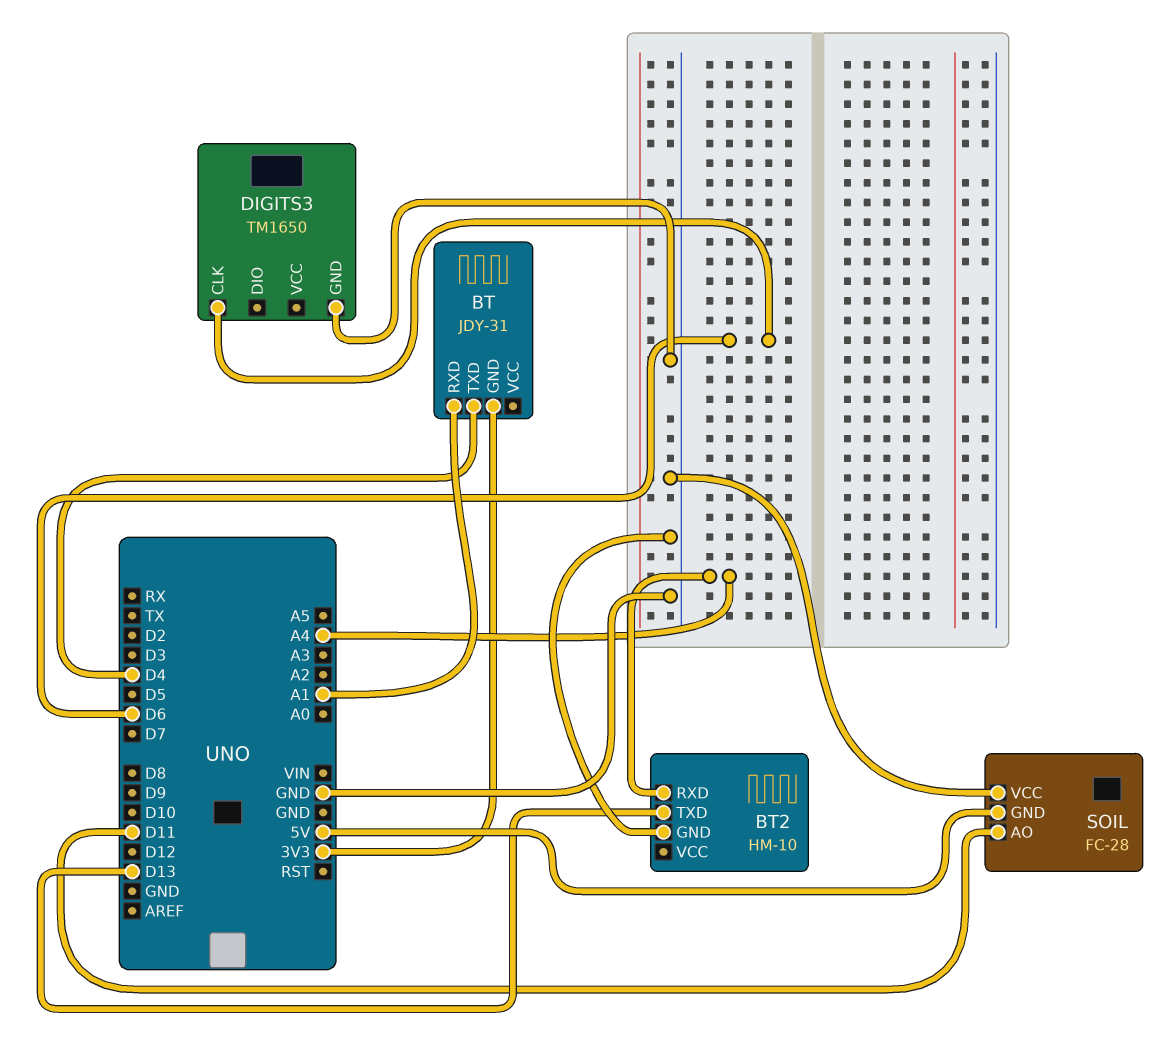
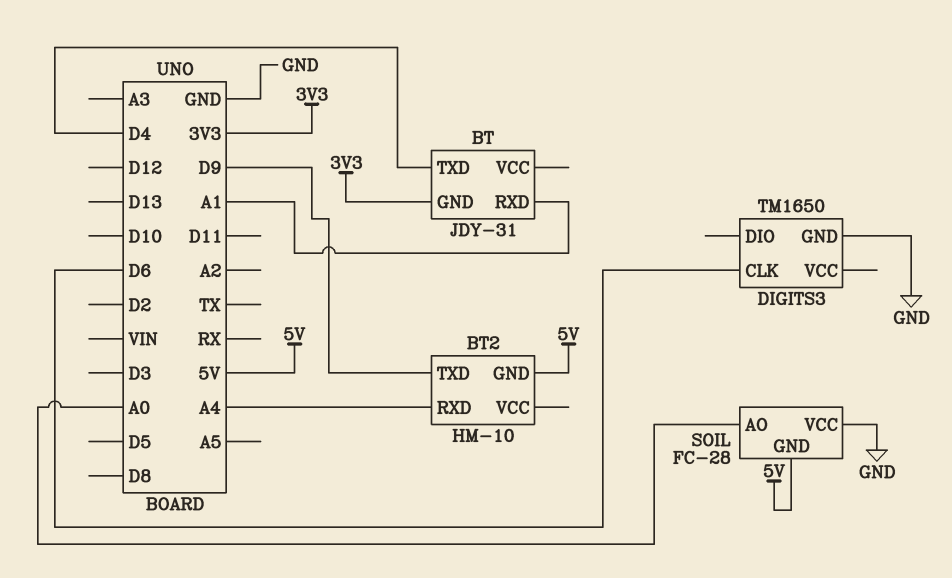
BT2 pin GND: GND -> 5V
BT2 pin TXD: D13 -> D9
SOIL pin AO: D11 -> A0

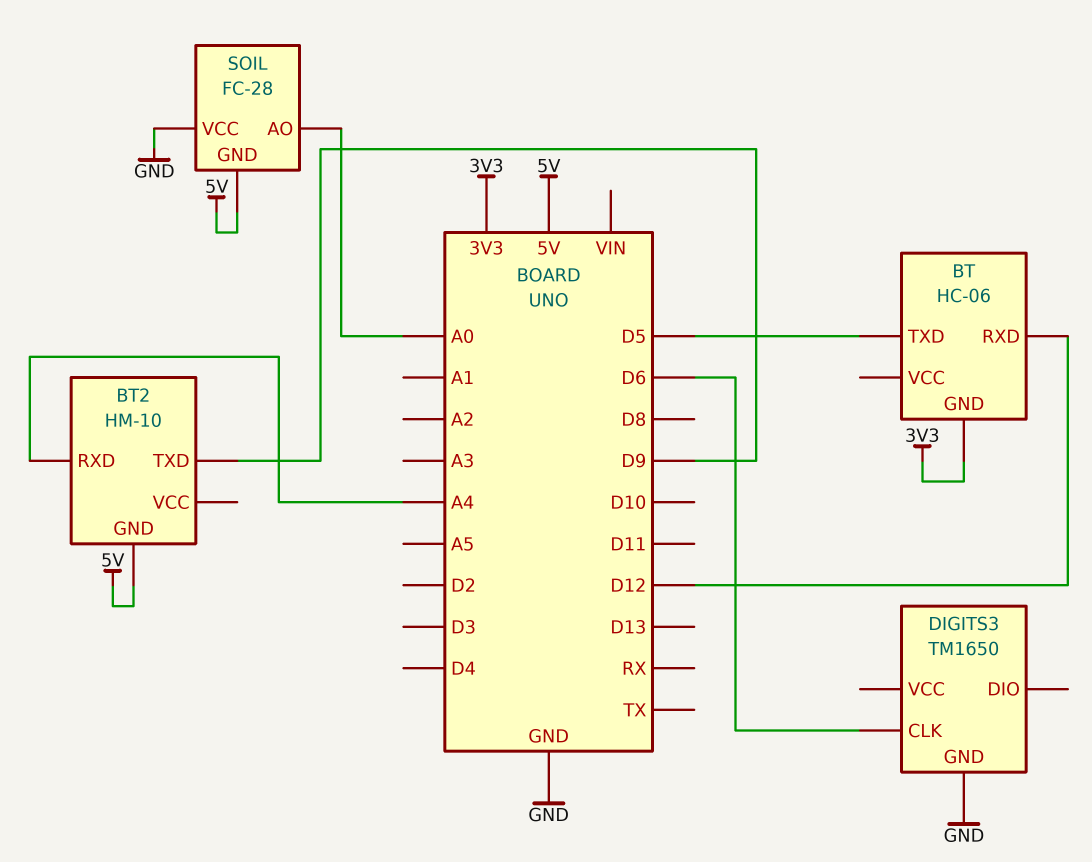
BT: JDY-31 -> HC-06
BT pin RXD: A1 -> D12
BT pin TXD: D4 -> D5

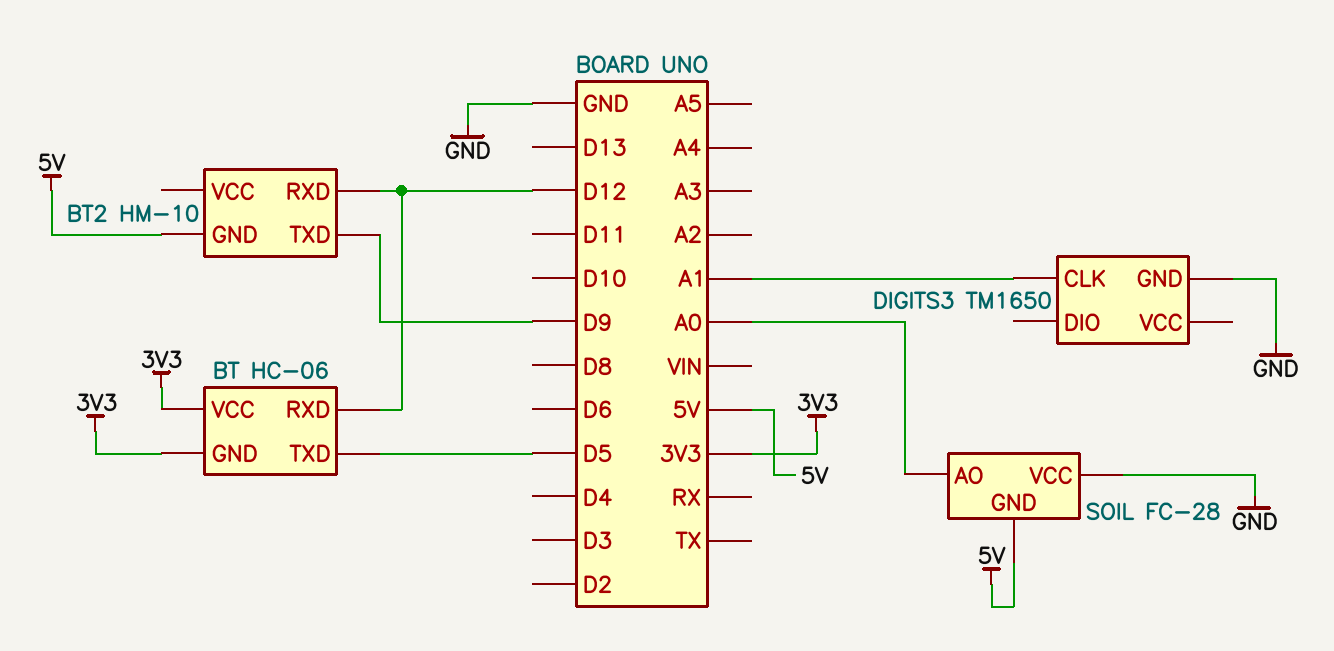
BT pin VCC: none -> 3V3
BT2 pin RXD: A4 -> D12
DIGITS3 pin CLK: D6 -> A1

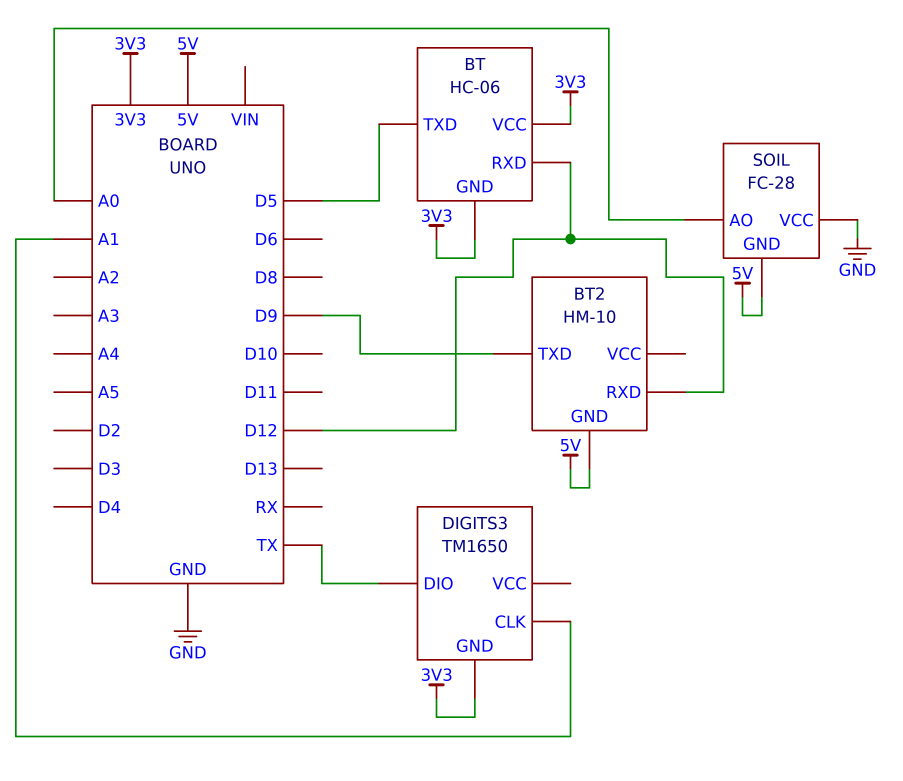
DIGITS3 pin DIO: none -> TX
DIGITS3 pin GND: GND -> 3V3

